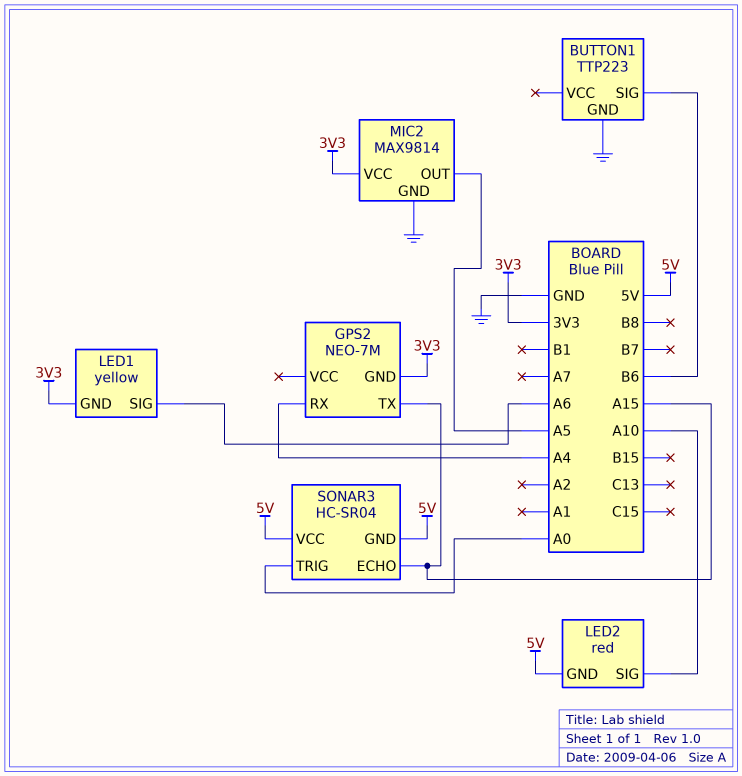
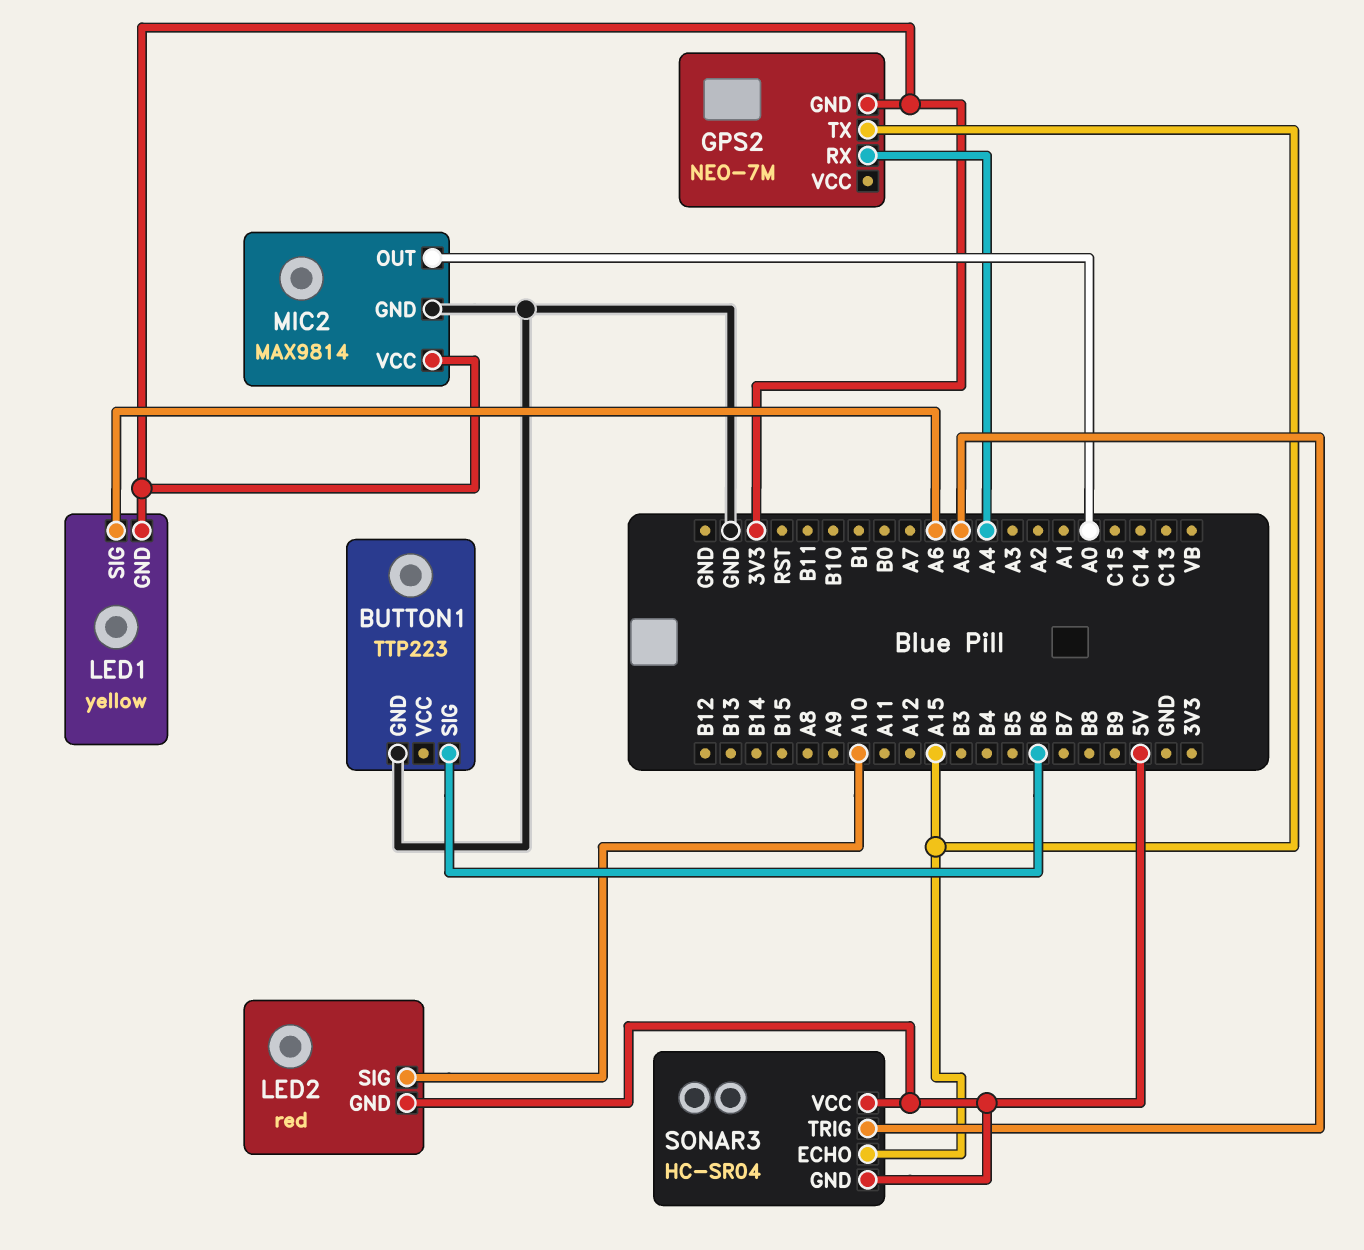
MIC2 pin OUT: A5 -> A0
SONAR3 pin TRIG: A0 -> A5

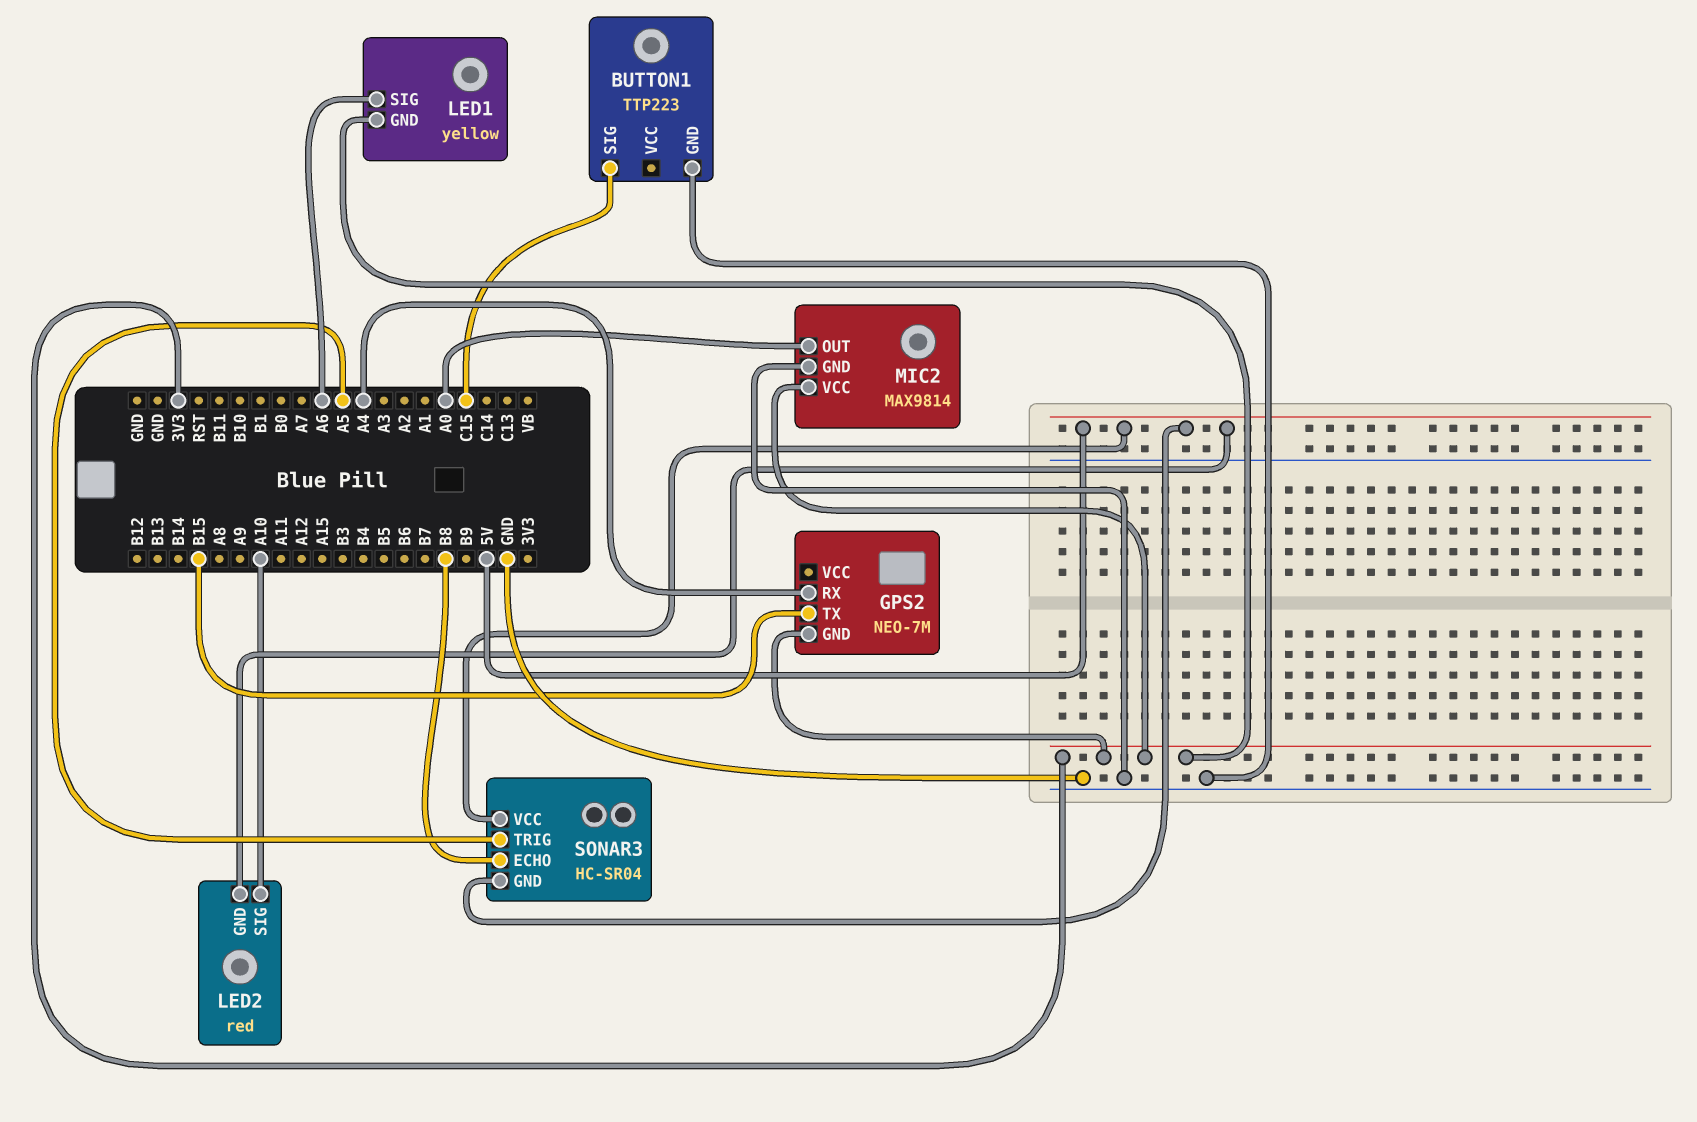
BUTTON1 pin SIG: B6 -> C15
GPS2 pin TX: A15 -> B15
SONAR3 pin ECHO: A15 -> B8

